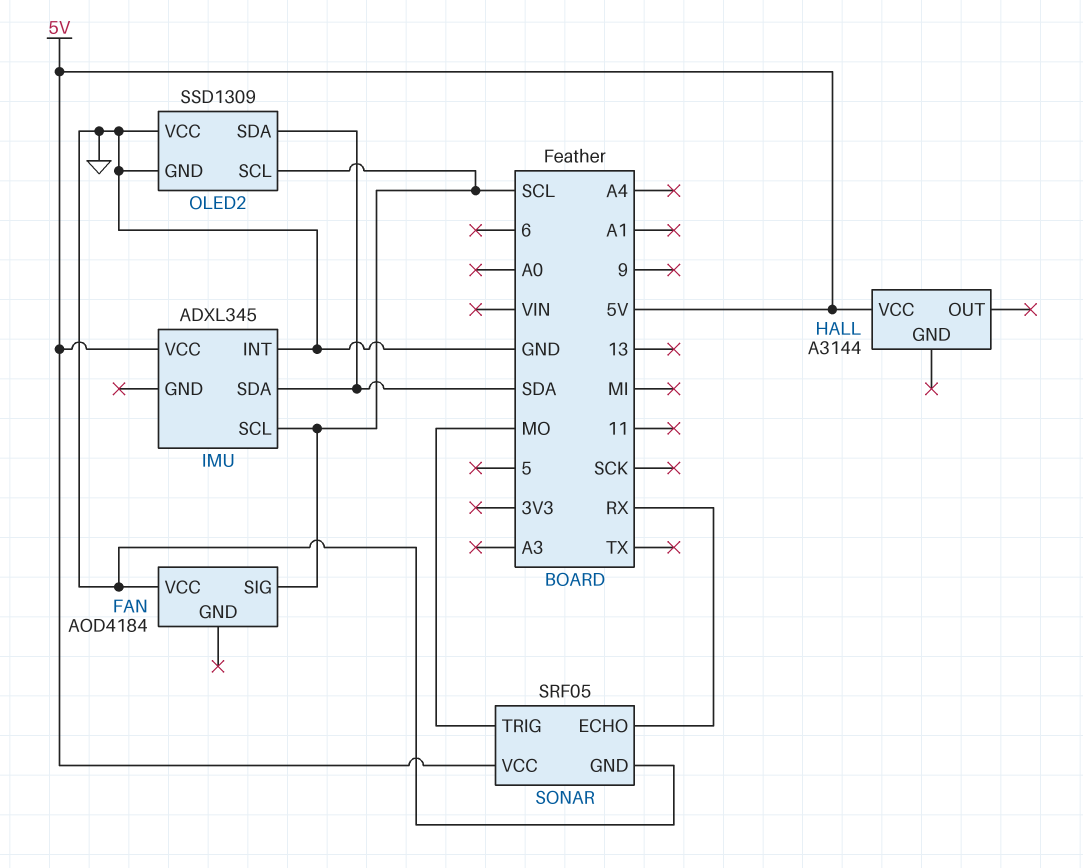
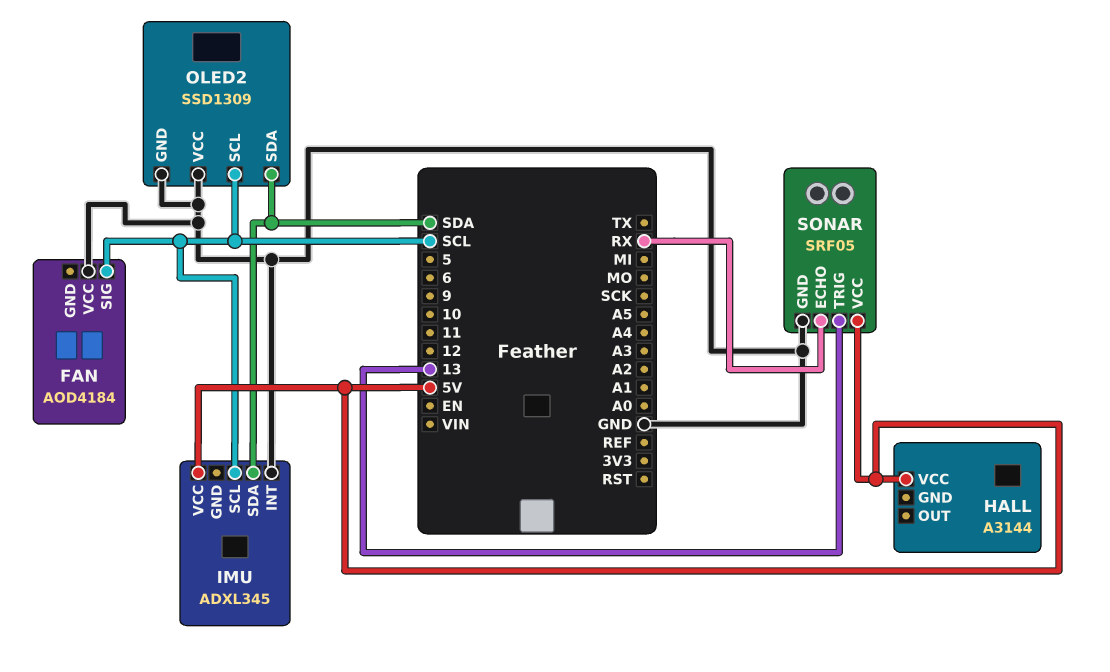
SONAR pin TRIG: MO -> 13

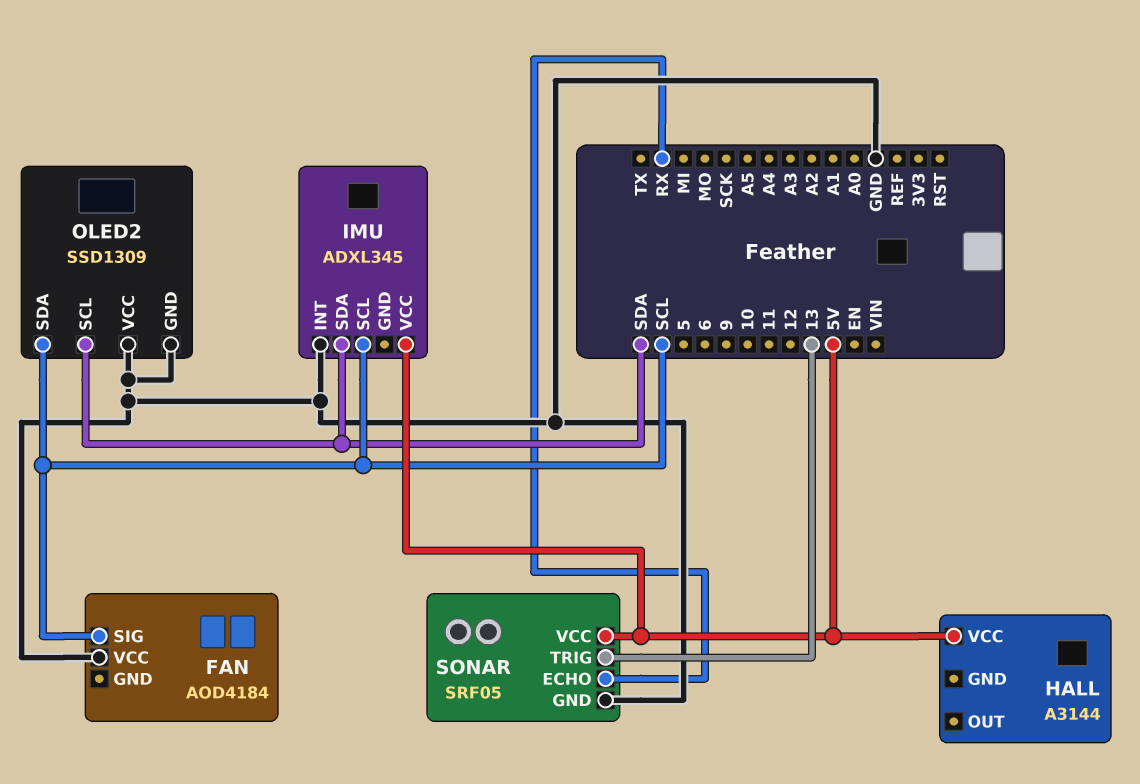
OLED2 pin SCL: SCL -> SDA
OLED2 pin SDA: SDA -> SCL

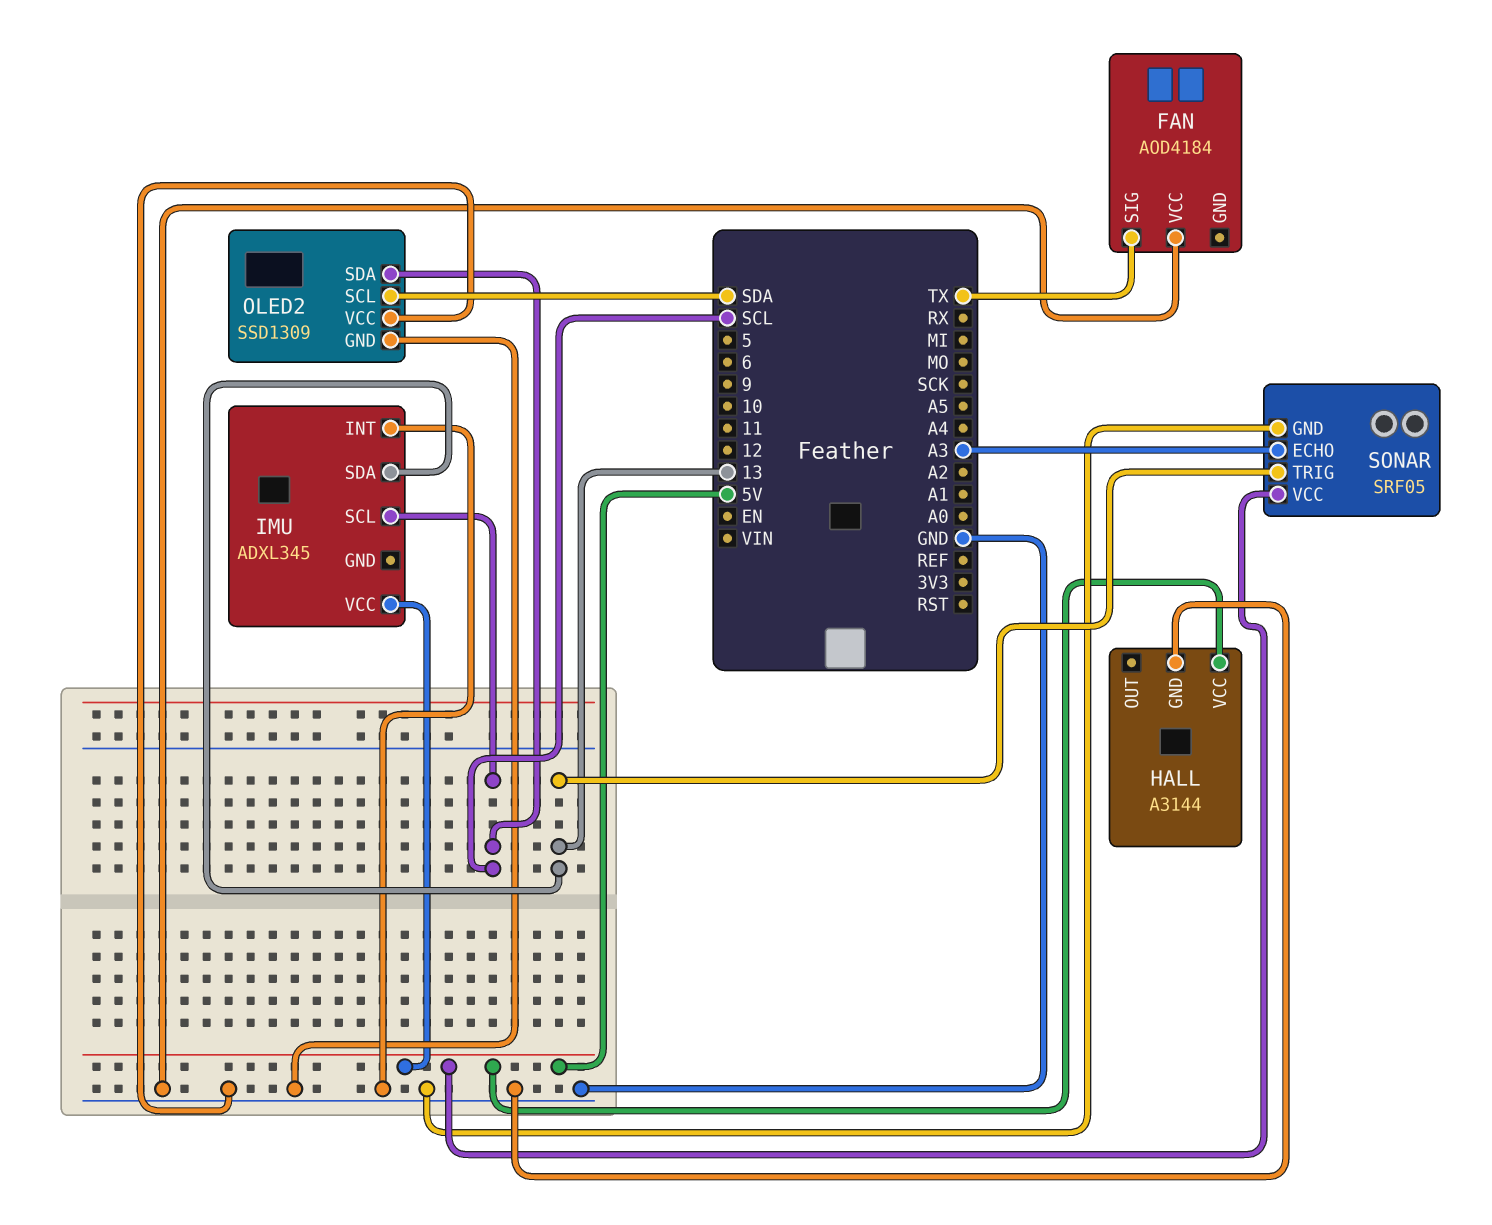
FAN pin SIG: SCL -> TX
HALL pin GND: none -> GND
IMU pin SDA: SDA -> 13
SONAR pin ECHO: RX -> A3

